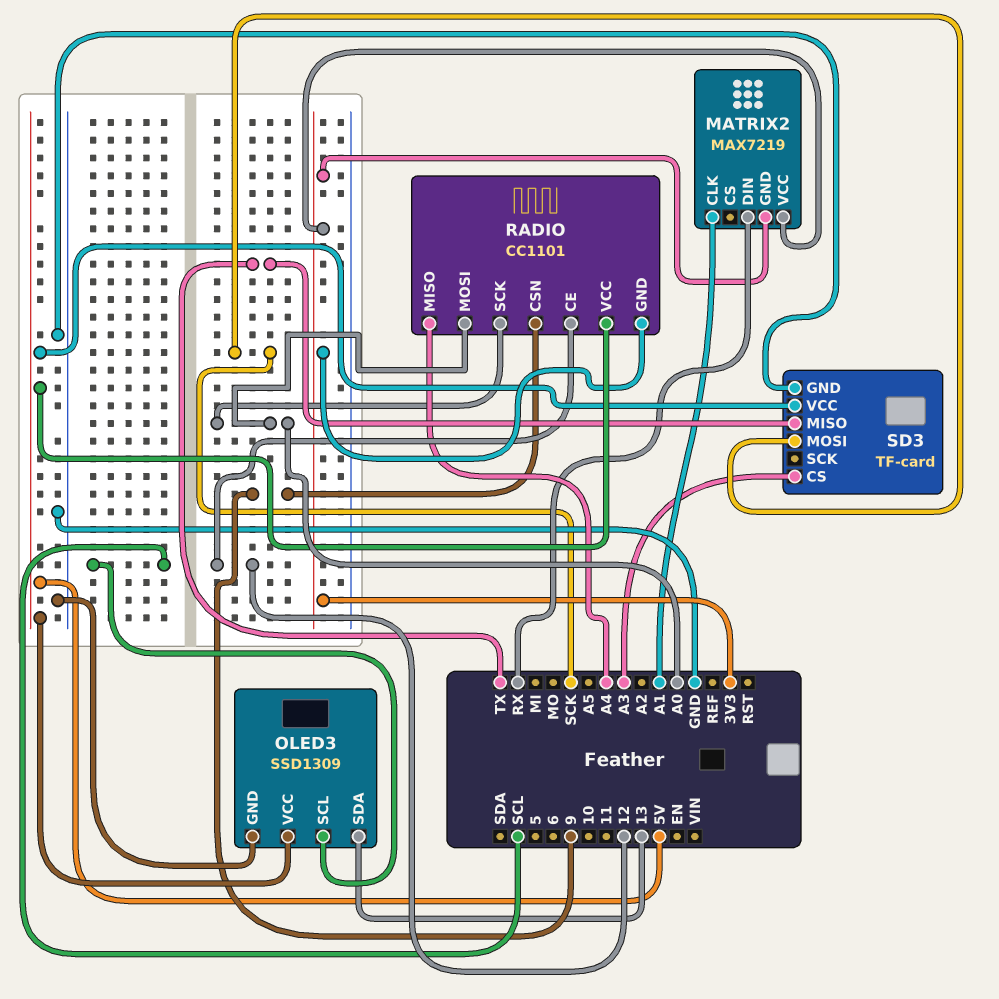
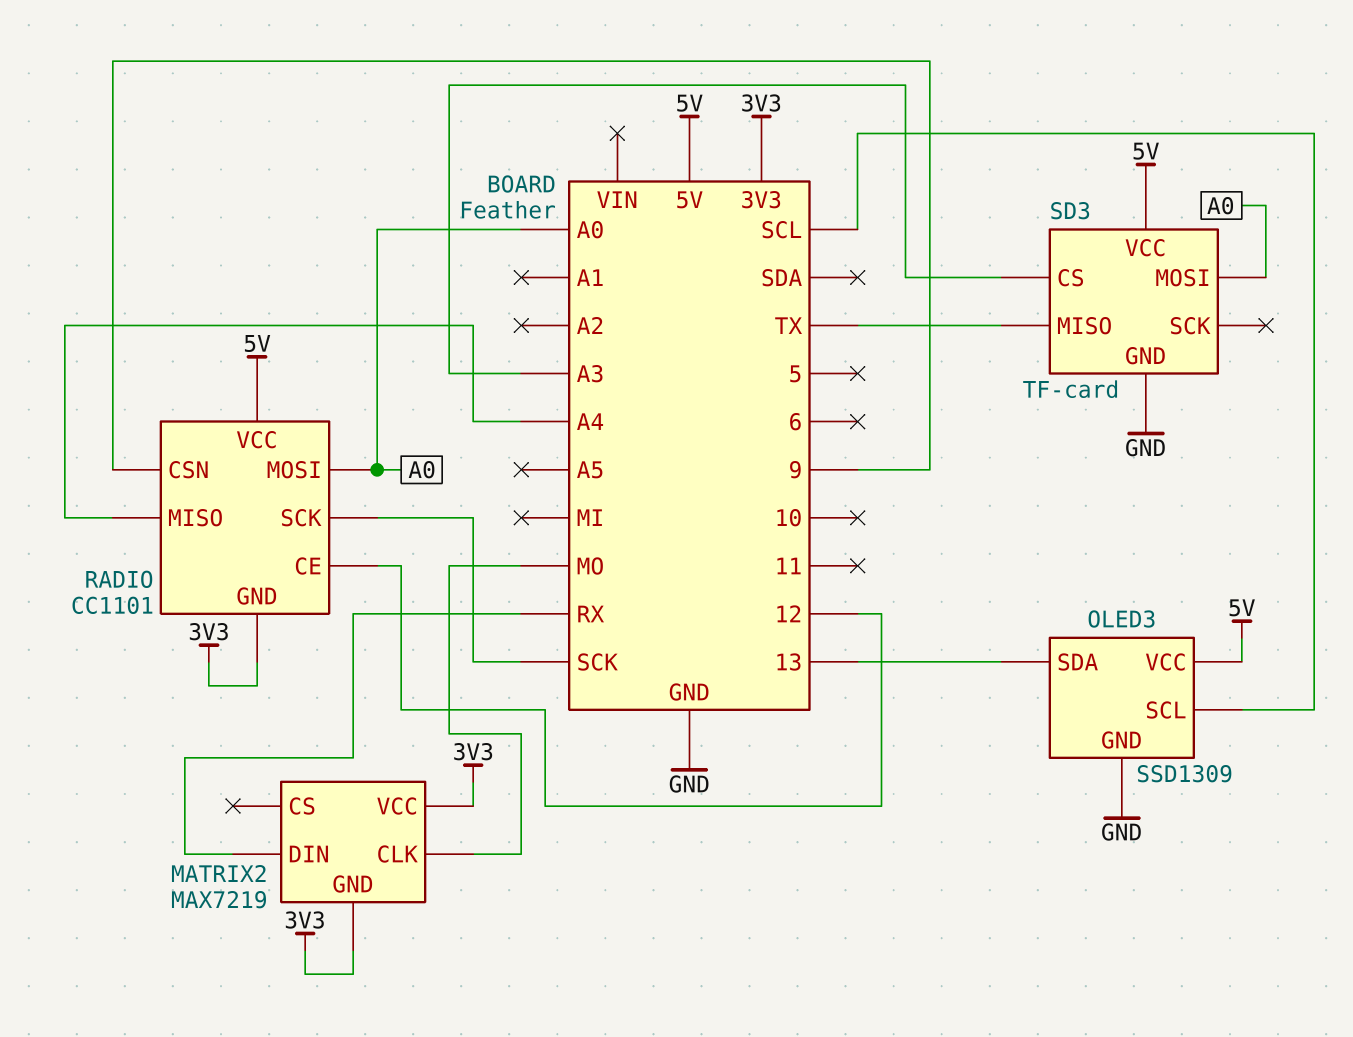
MATRIX2 pin CLK: A1 -> MO
RADIO pin SCK: A0 -> SCK
SD3 pin MOSI: SCK -> A0

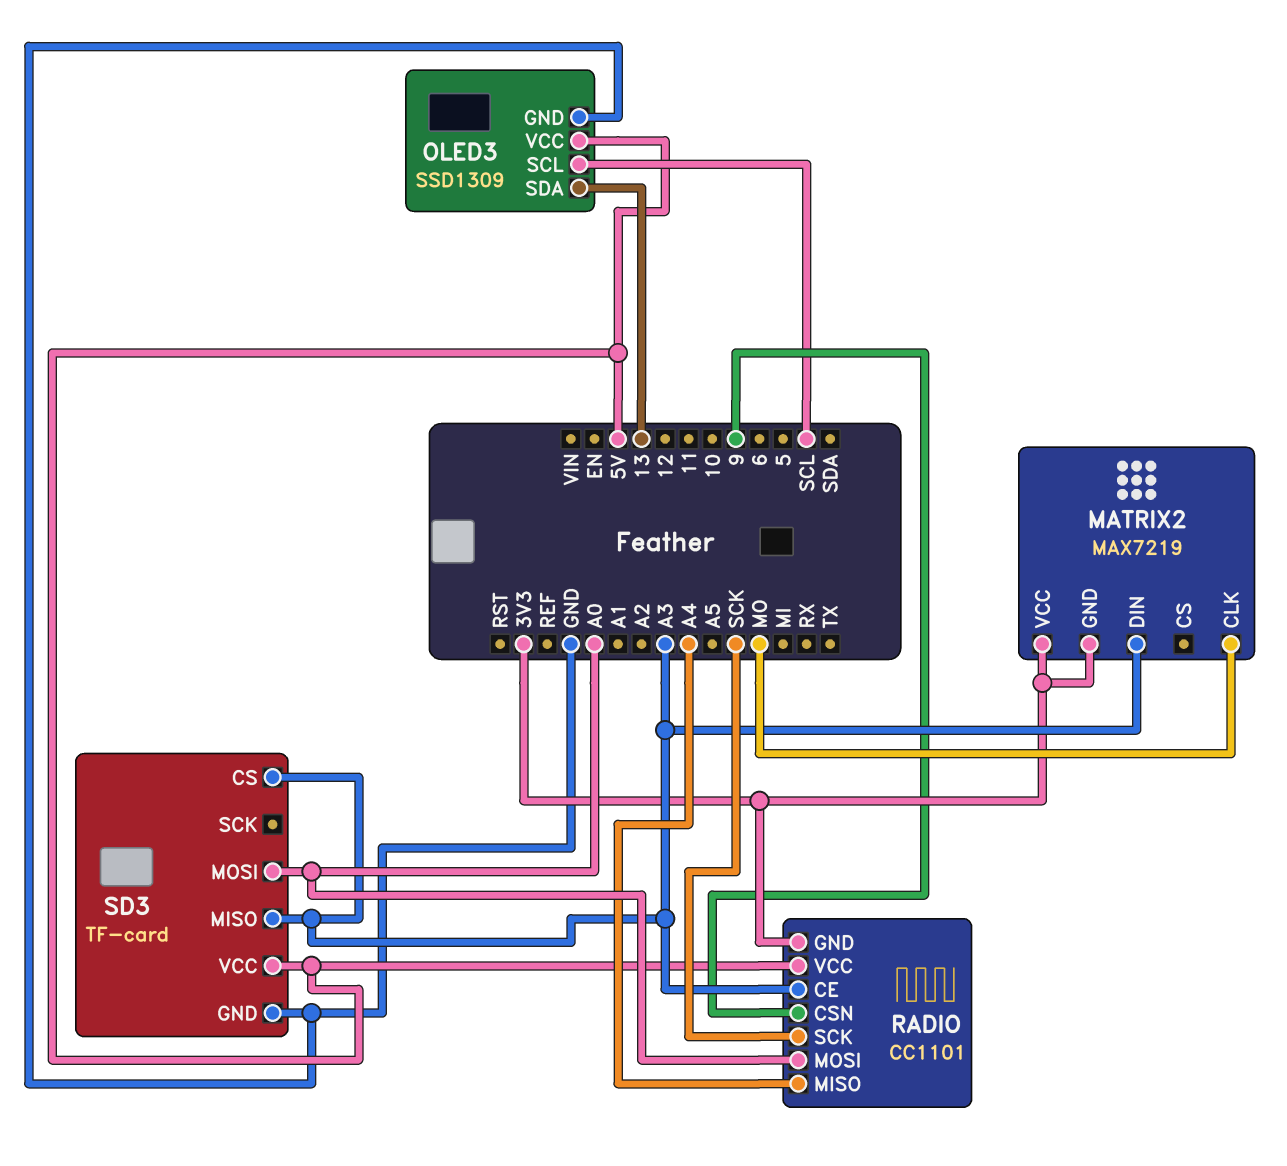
MATRIX2 pin DIN: RX -> A3
RADIO pin CE: 12 -> A3
SD3 pin MISO: TX -> A3

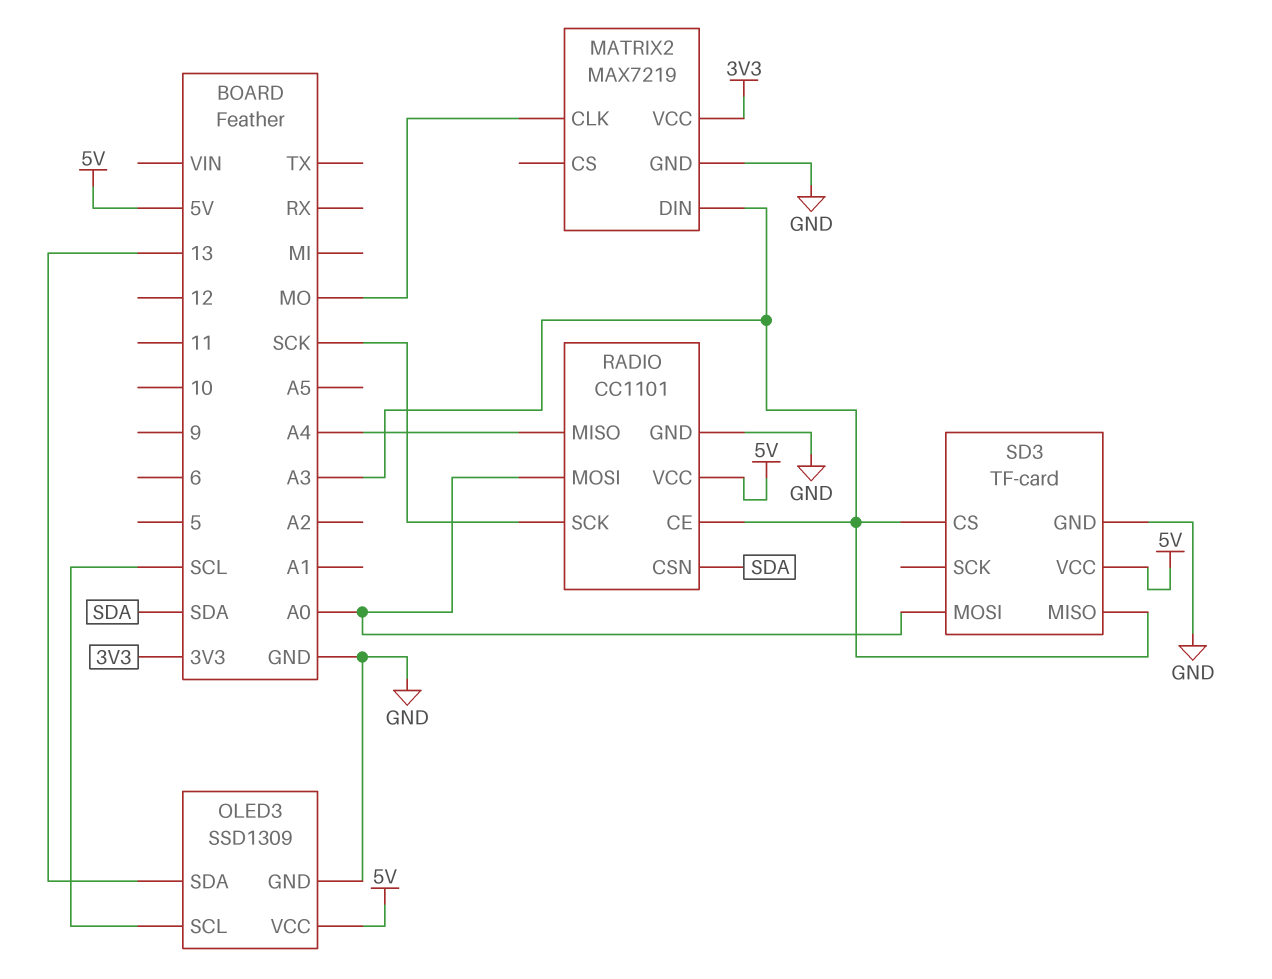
MATRIX2 pin GND: 3V3 -> GND
RADIO pin CSN: 9 -> SDA
RADIO pin GND: 3V3 -> GND

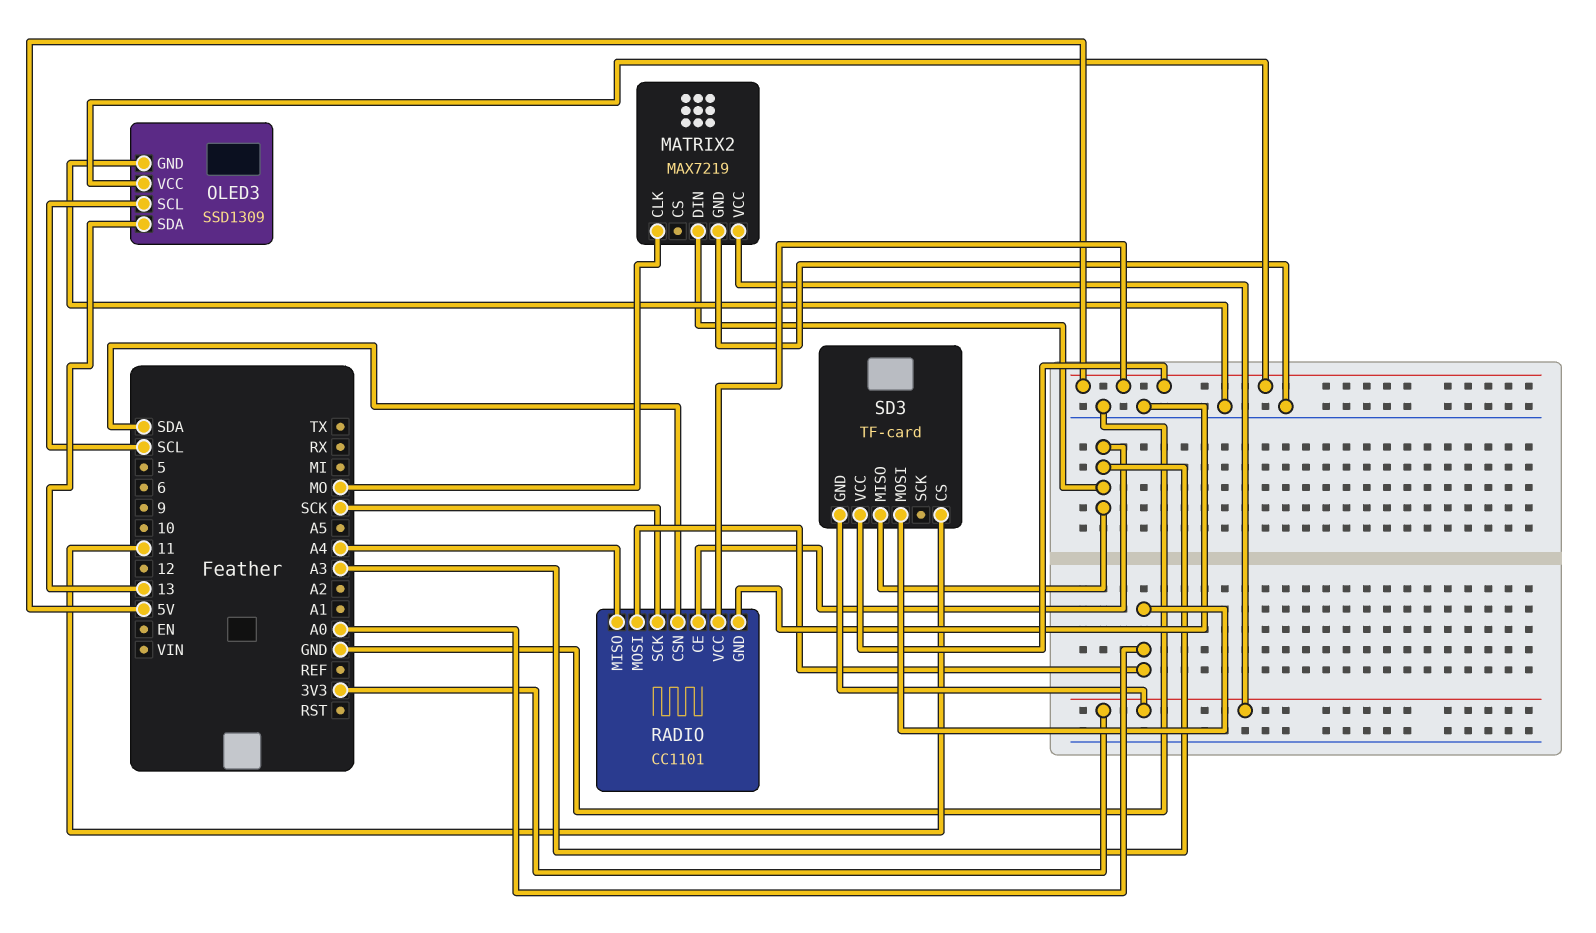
SD3 pin CS: A3 -> 11
SD3 pin GND: GND -> 3V3

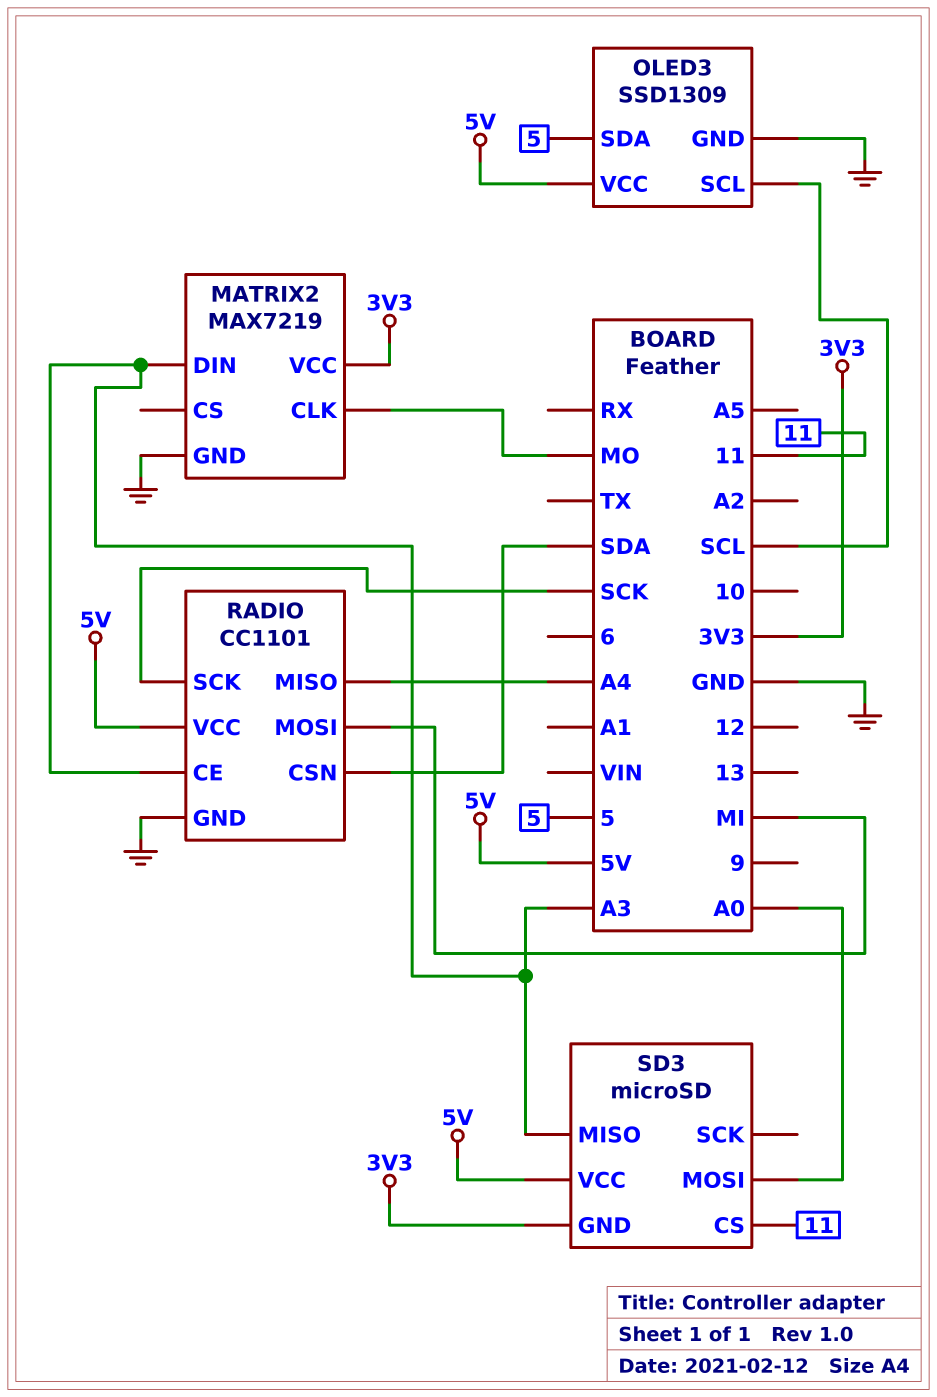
OLED3 pin SDA: 13 -> 5
RADIO pin MOSI: A0 -> MI
SD3: TF-card -> microSD

